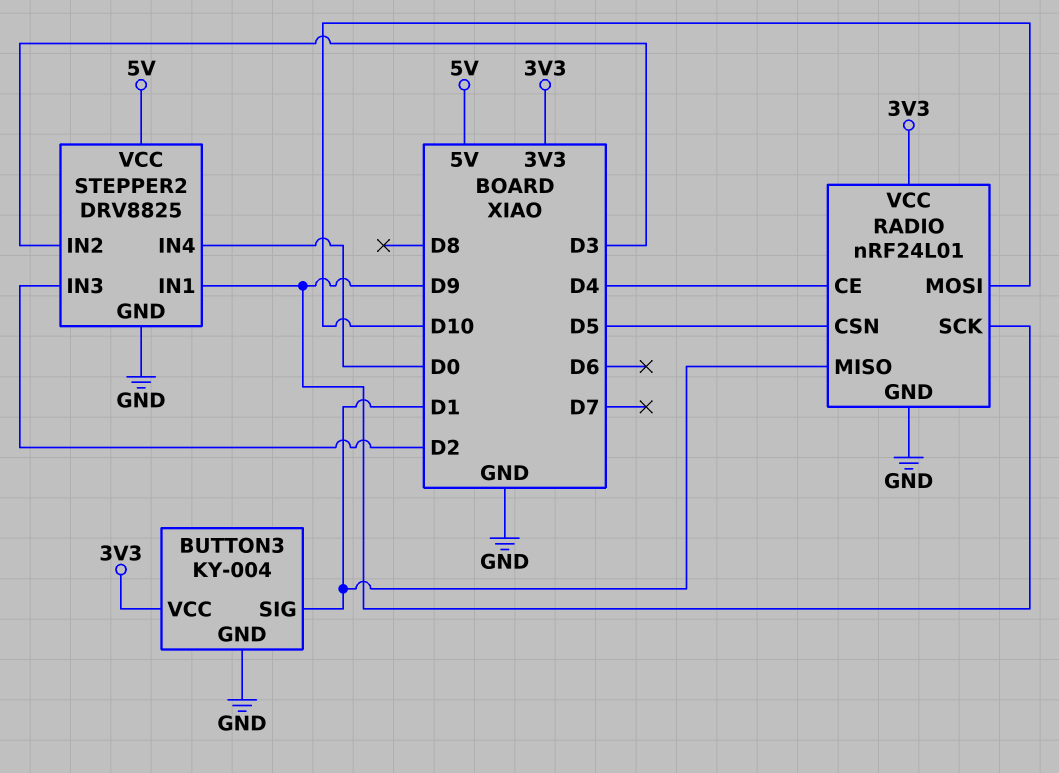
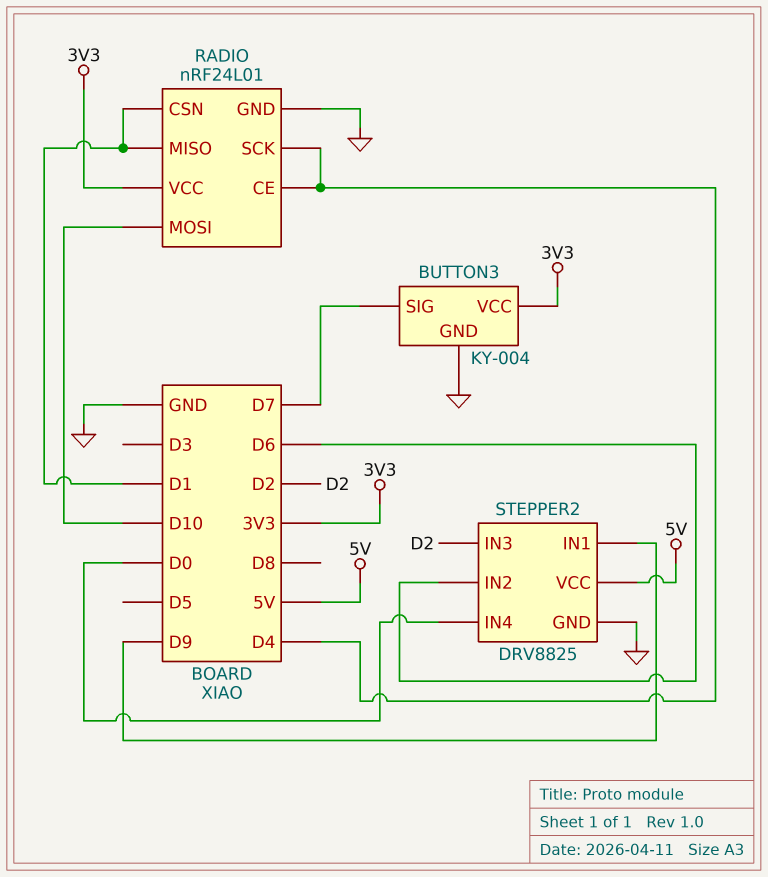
BUTTON3 pin SIG: D1 -> D7
RADIO pin CSN: D5 -> D1
RADIO pin SCK: D9 -> D4
STEPPER2 pin IN2: D3 -> D6

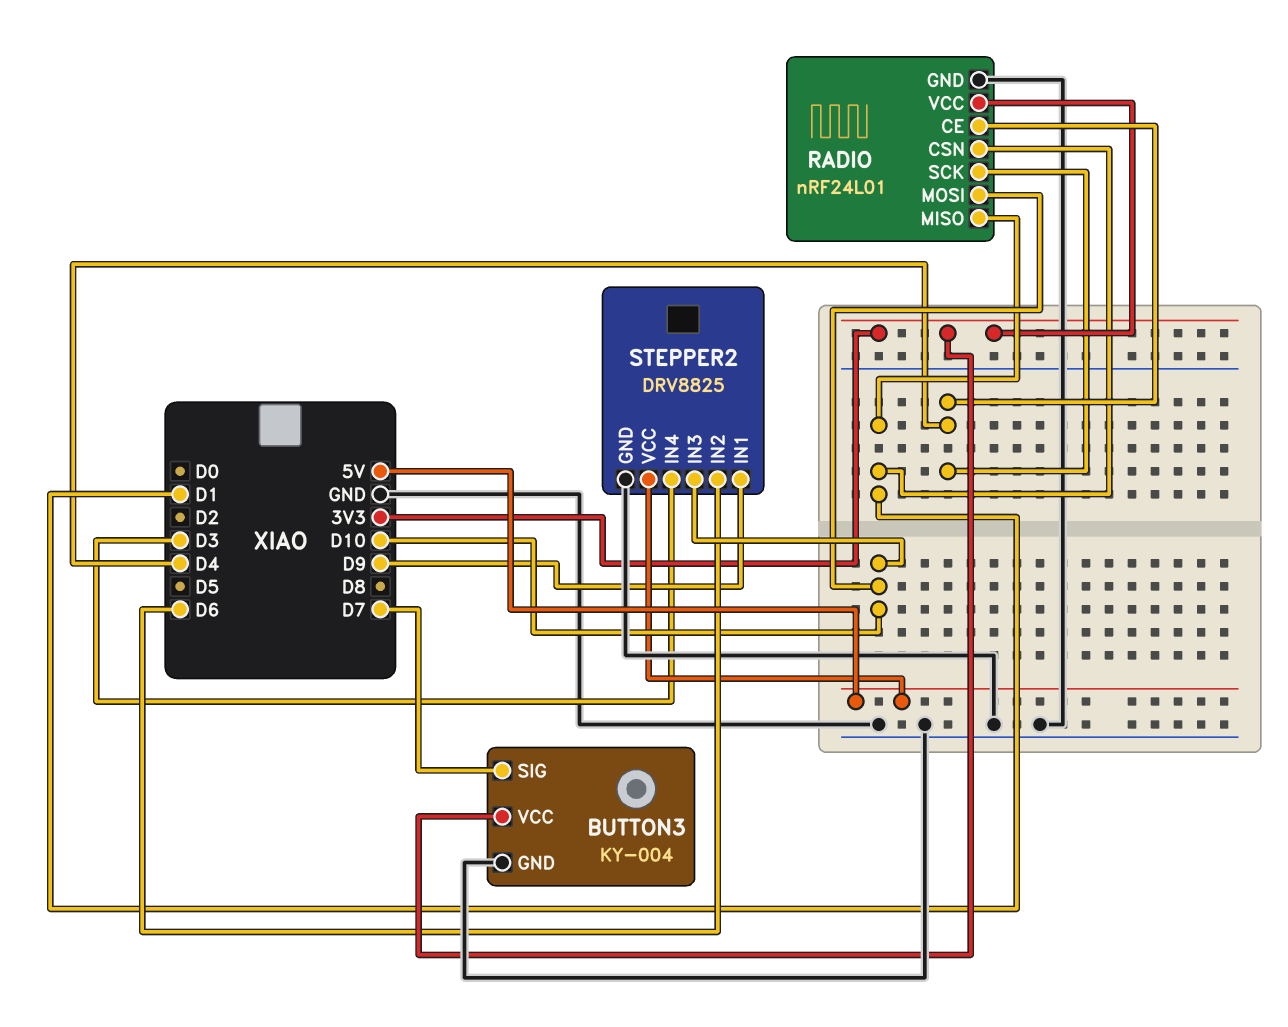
STEPPER2 pin IN3: D2 -> D10
STEPPER2 pin IN4: D0 -> D3

